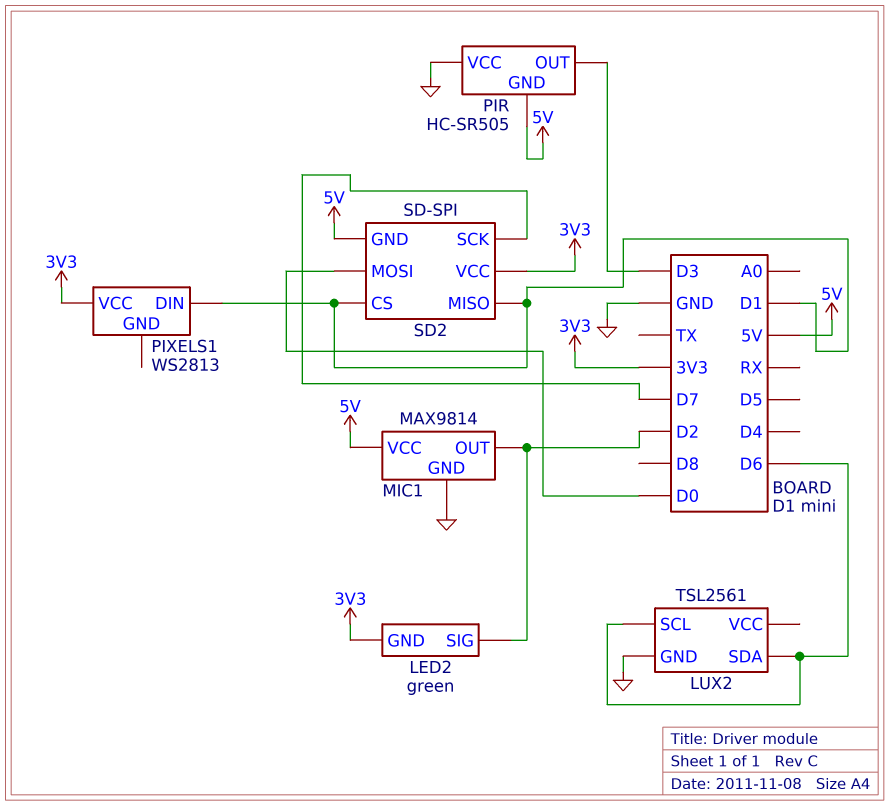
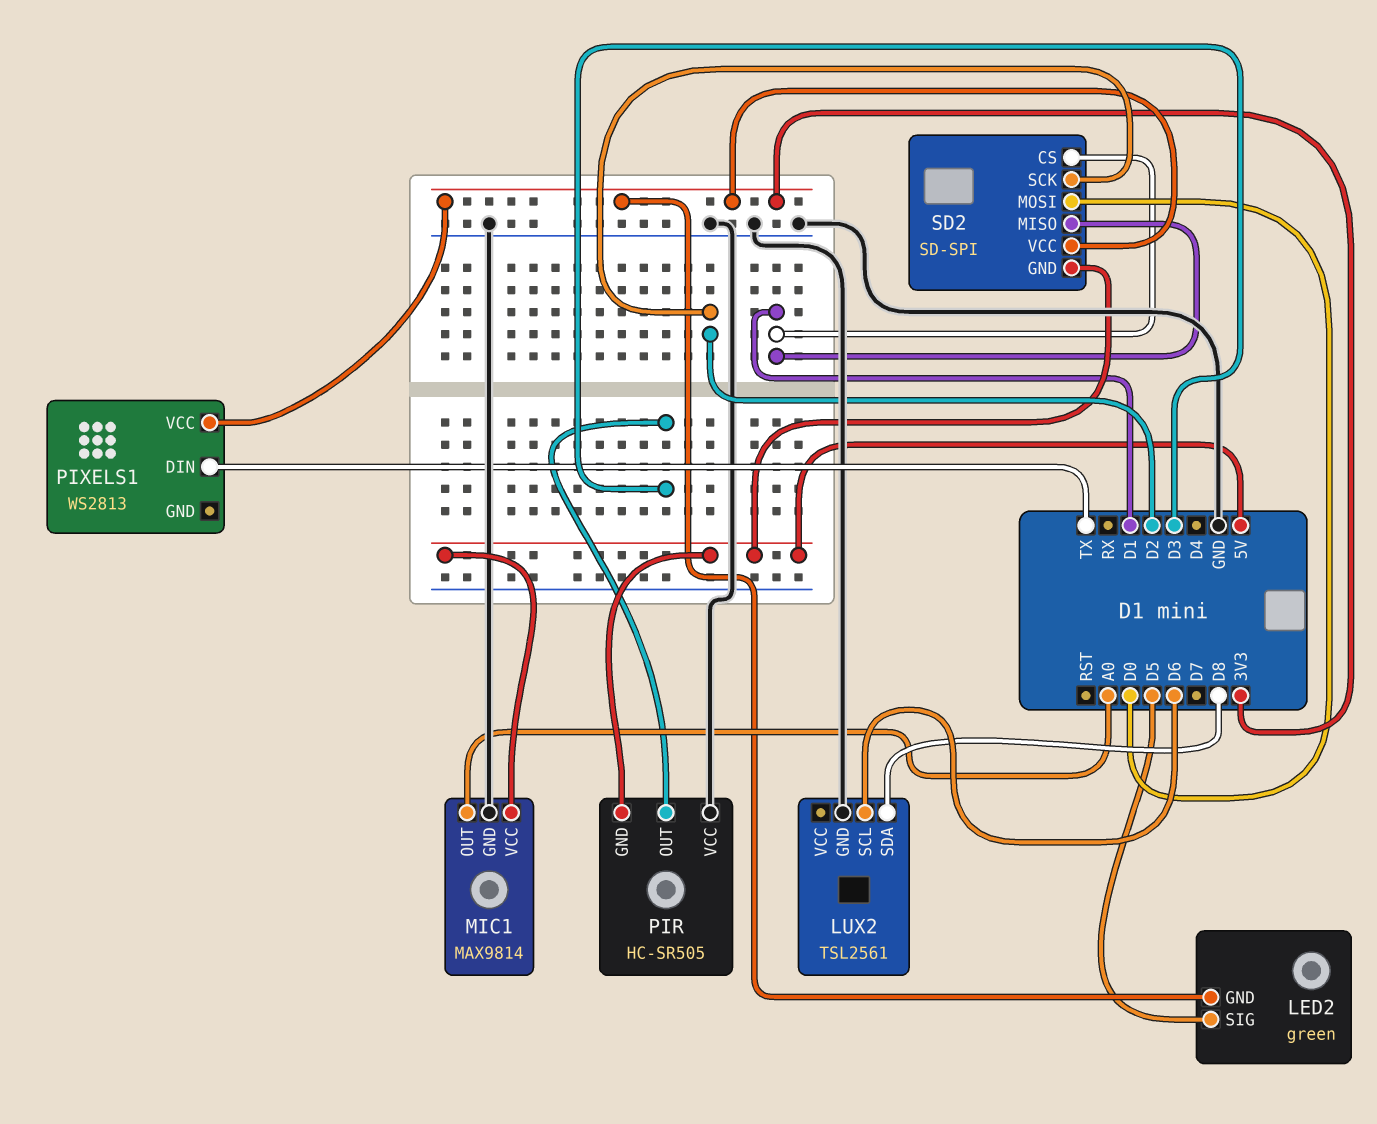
LED2 pin SIG: D2 -> D5
LUX2 pin SDA: D6 -> D8
MIC1 pin OUT: D2 -> A0
PIXELS1 pin DIN: D1 -> TX
SD2 pin SCK: D7 -> D2

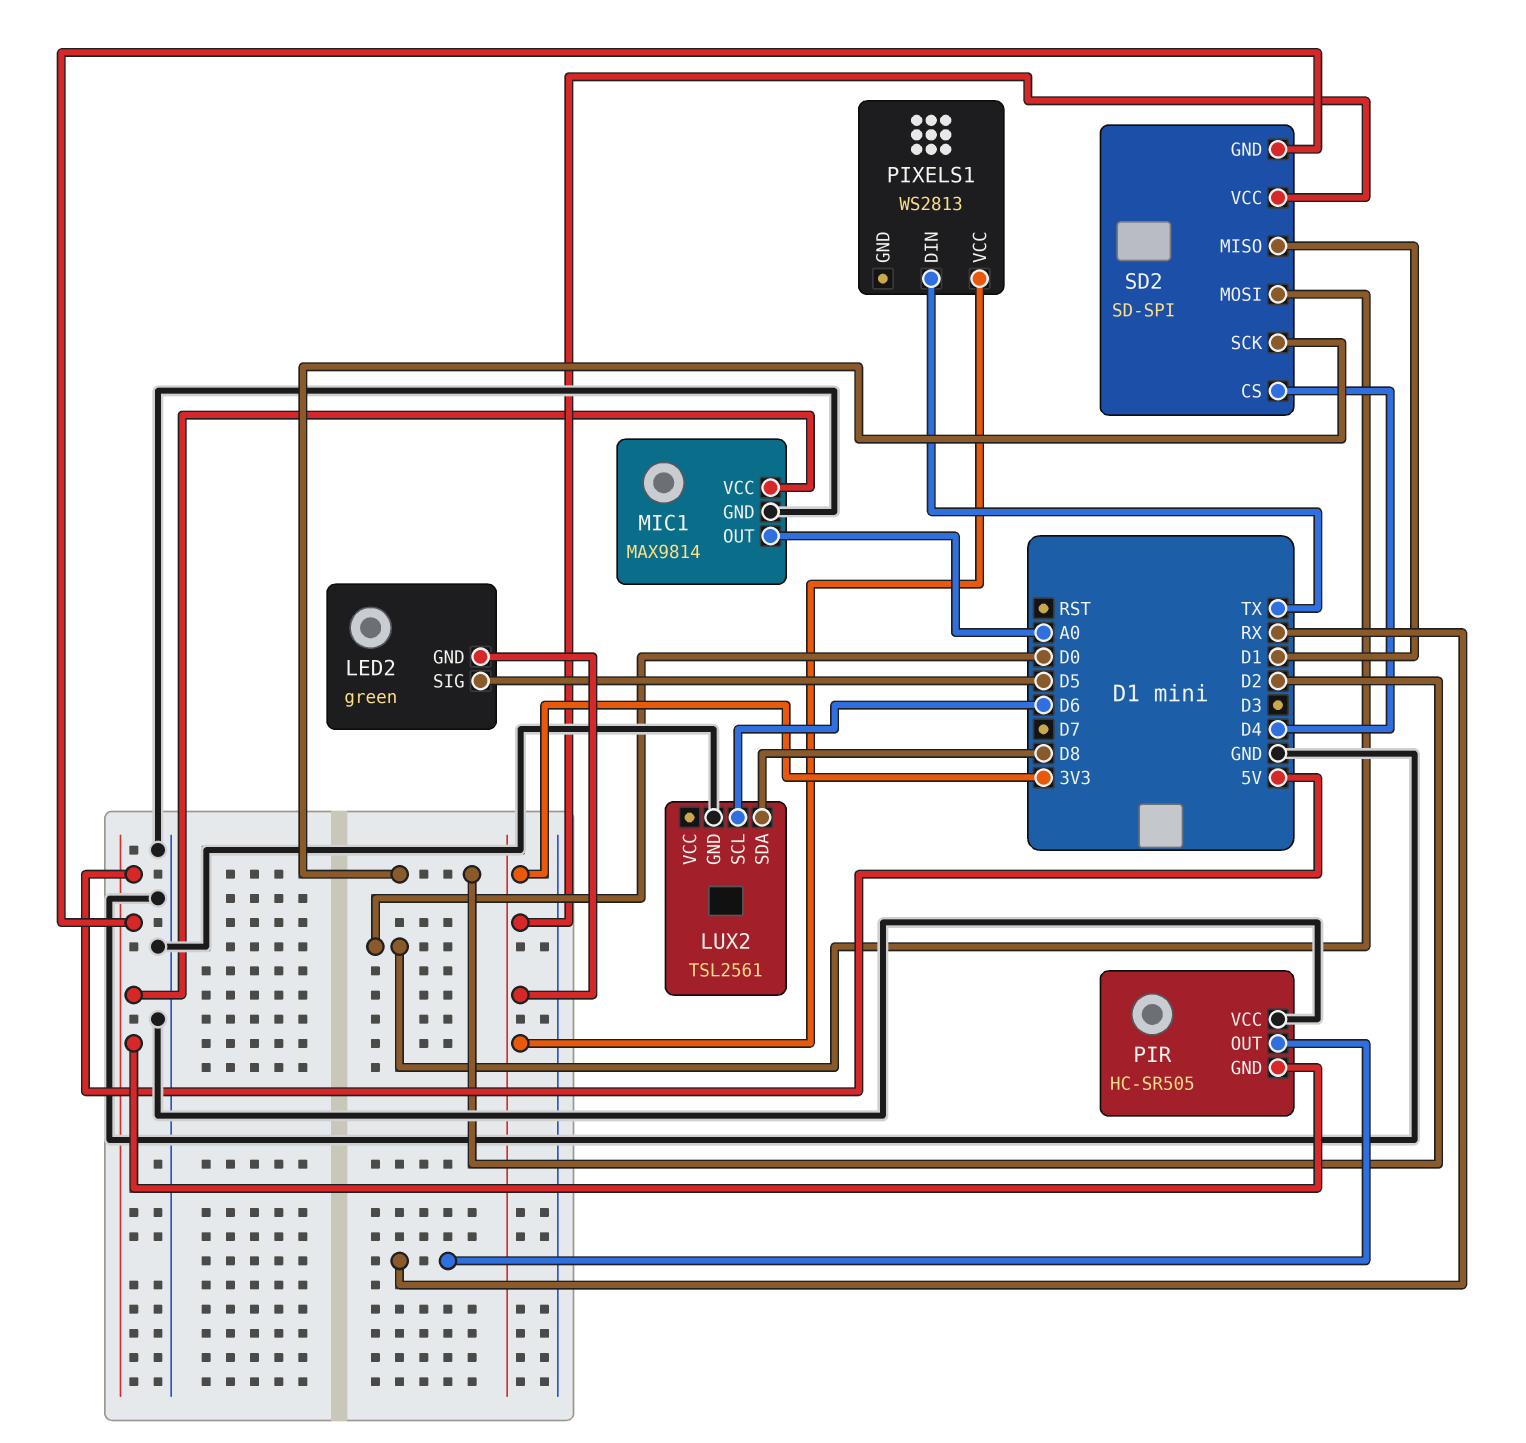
PIR pin OUT: D3 -> RX
SD2 pin CS: D1 -> D4

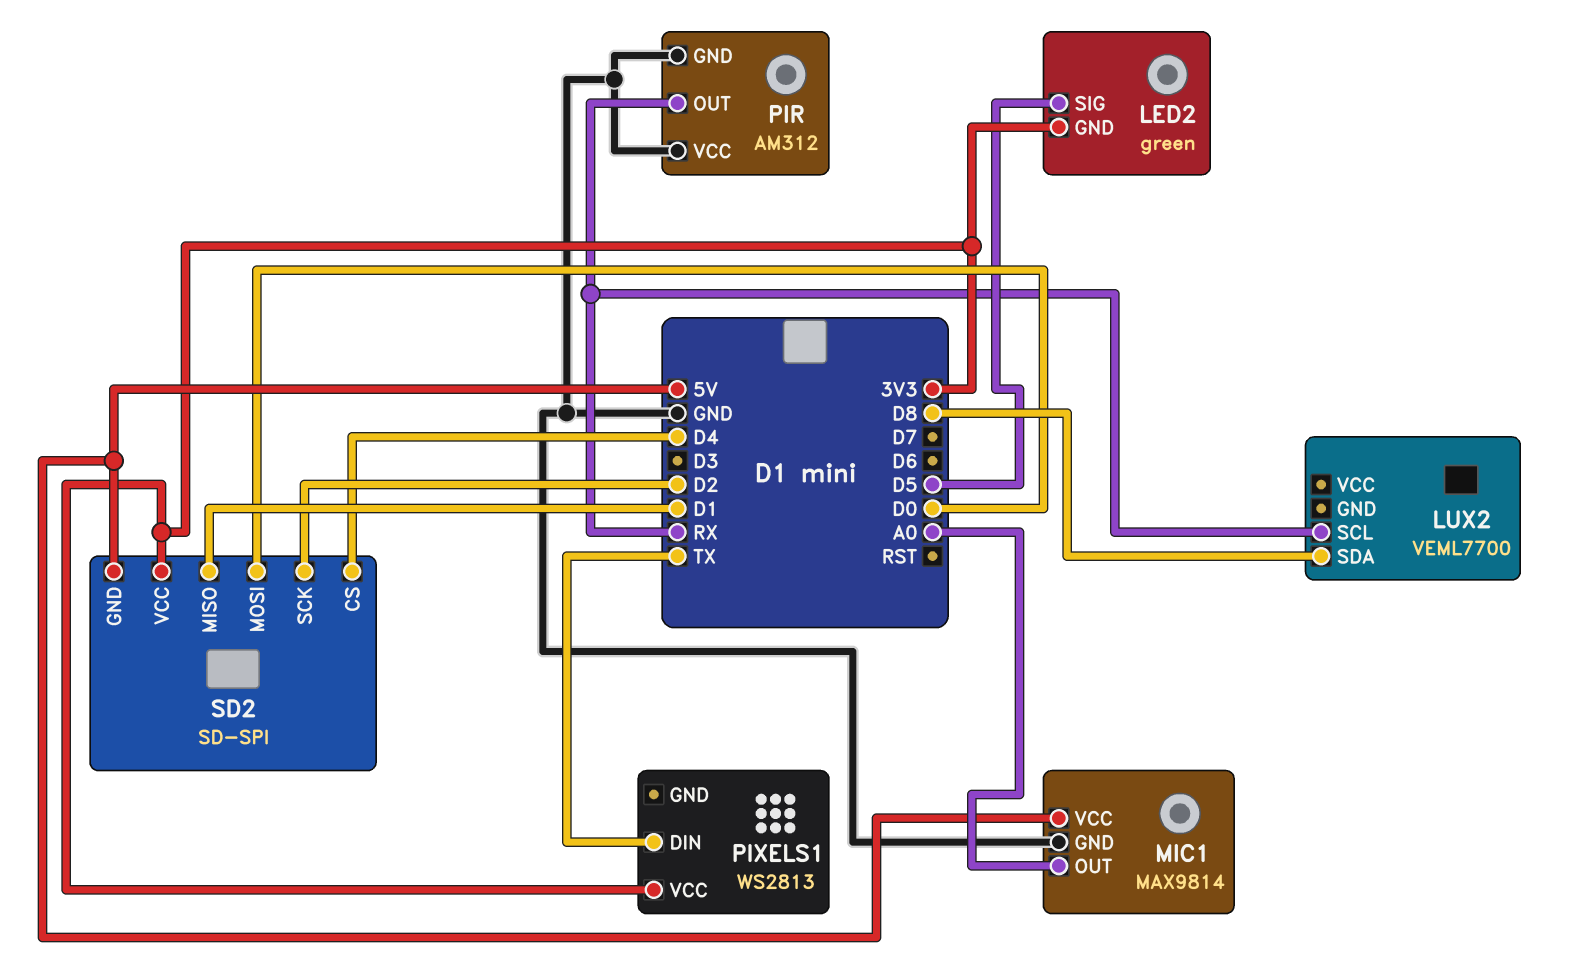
LUX2: TSL2561 -> VEML7700
LUX2 pin GND: GND -> none
LUX2 pin SCL: D6 -> RX
PIR: HC-SR505 -> AM312
PIR pin GND: 5V -> GND

